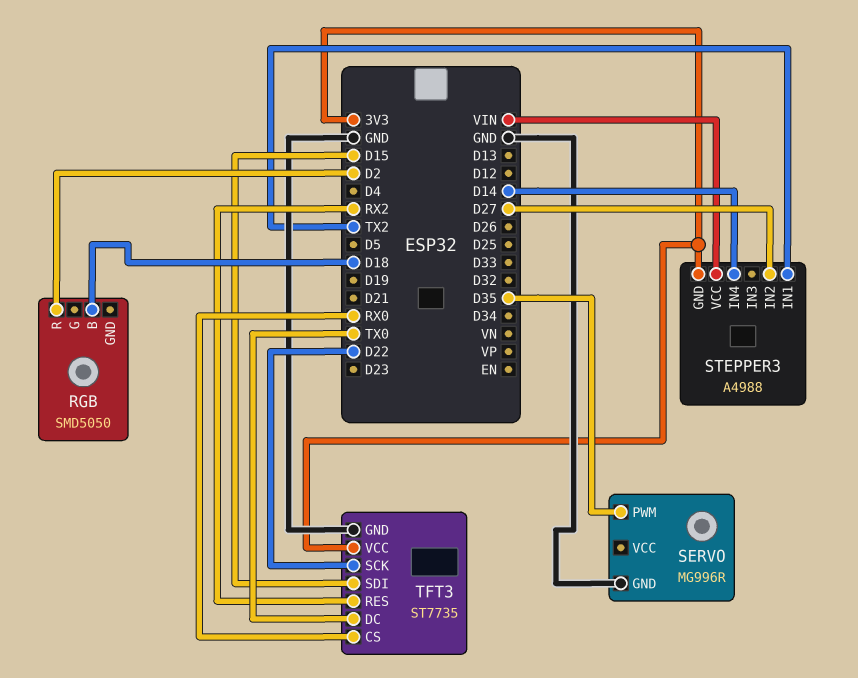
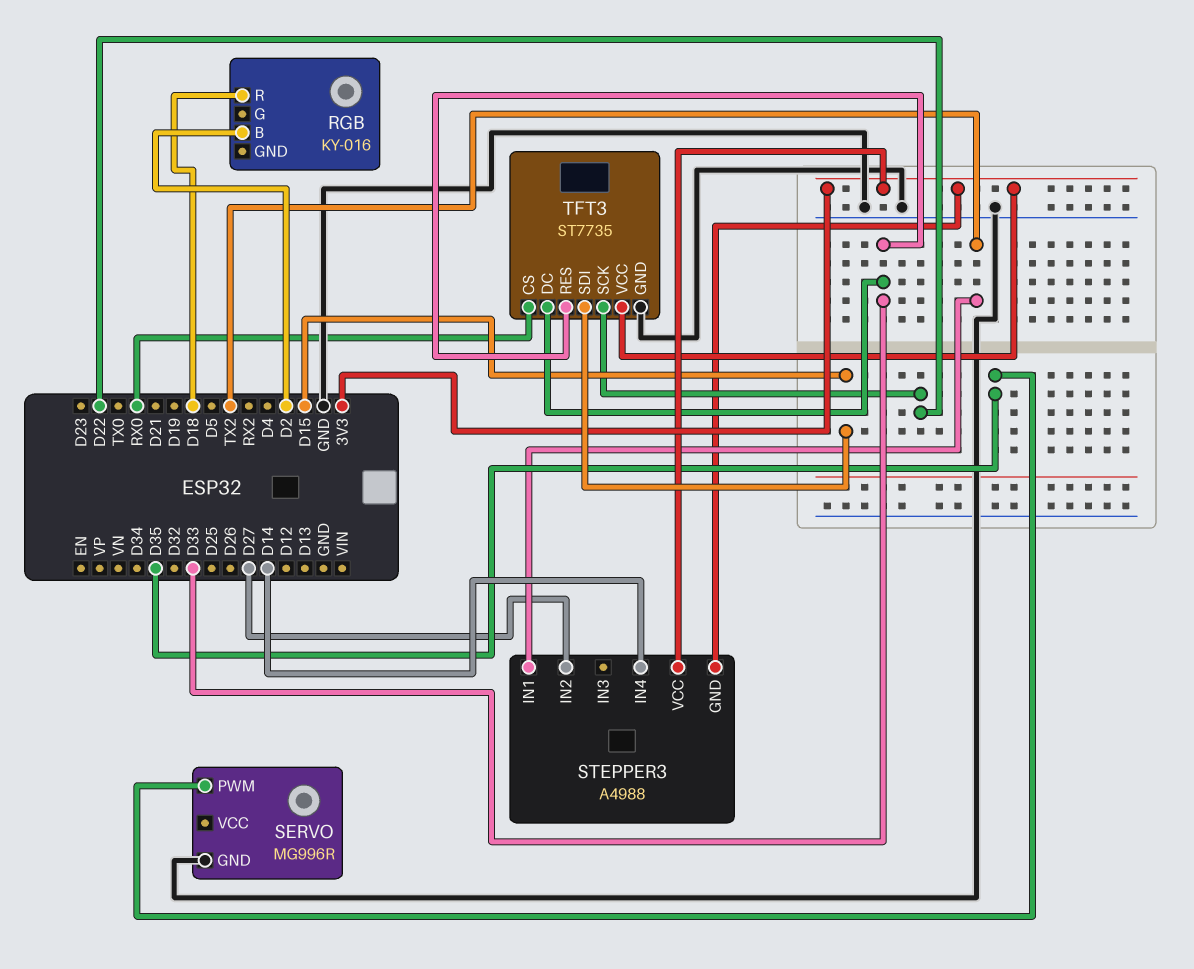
RGB: SMD5050 -> KY-016
RGB pin B: D18 -> D2
RGB pin R: D2 -> D18
STEPPER3 pin VCC: VIN -> 3V3
TFT3 pin DC: TX0 -> D33
TFT3 pin RES: RX2 -> D33

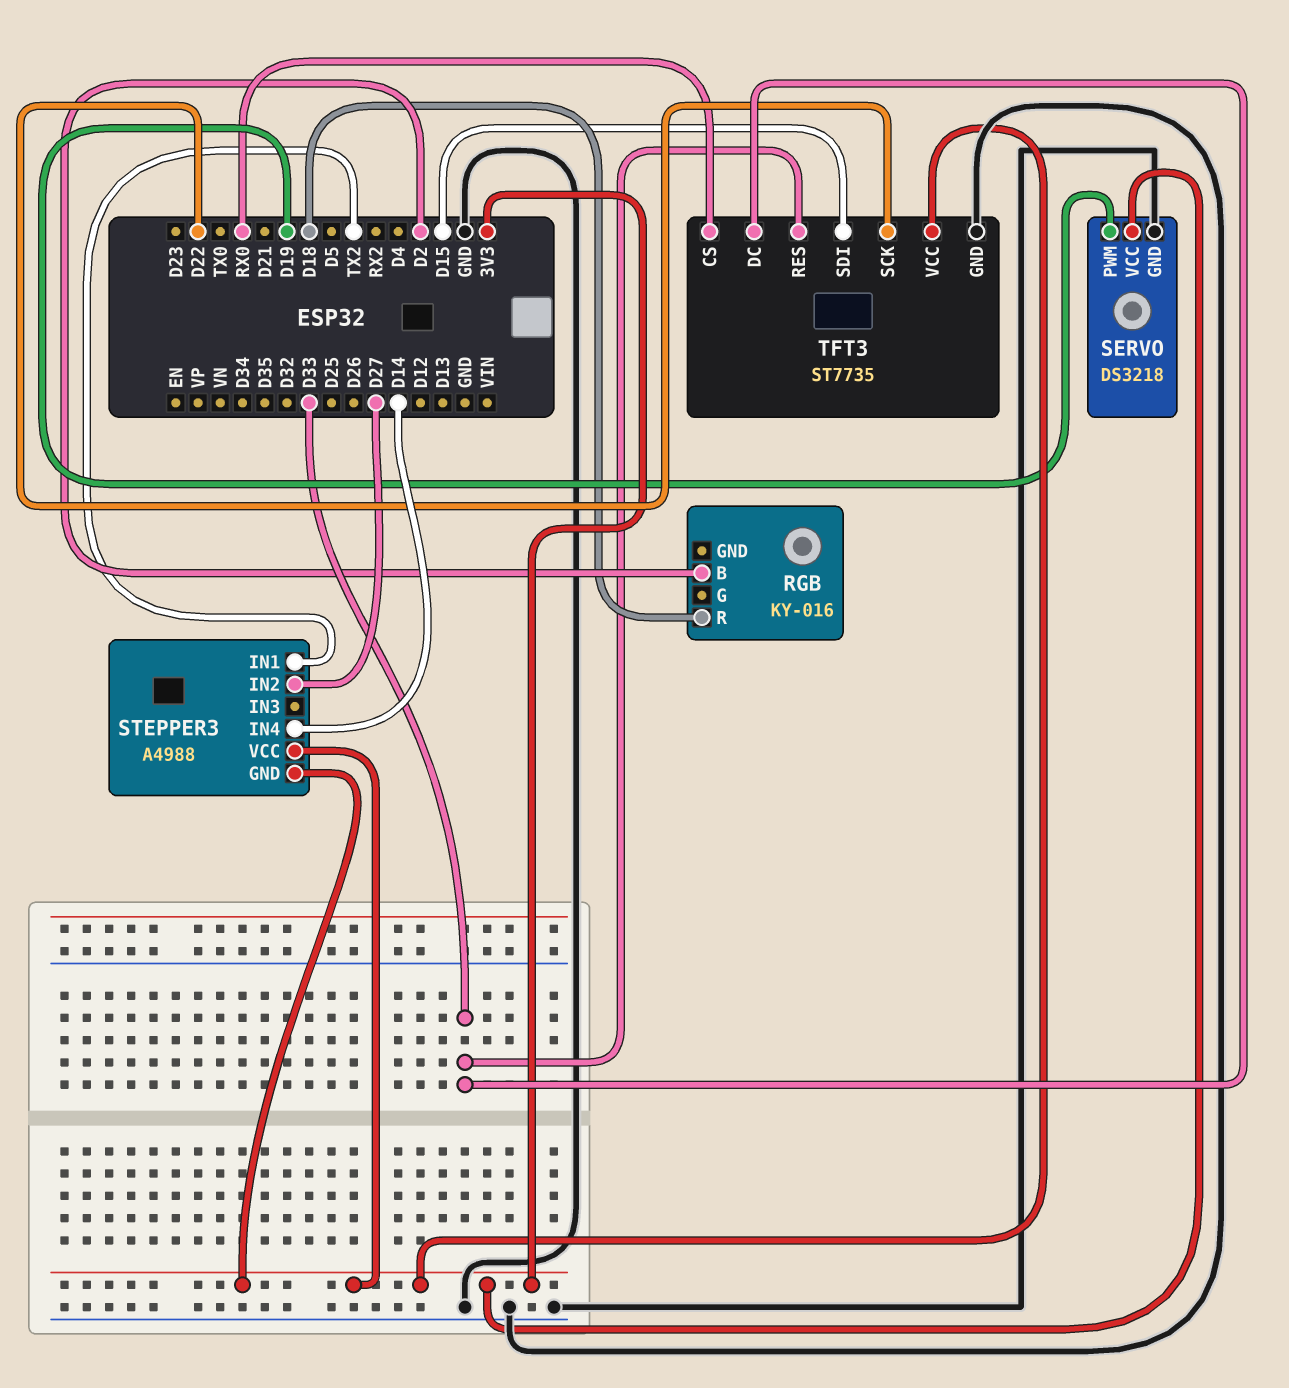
SERVO: MG996R -> DS3218
SERVO pin PWM: D35 -> D19
SERVO pin VCC: none -> 3V3

